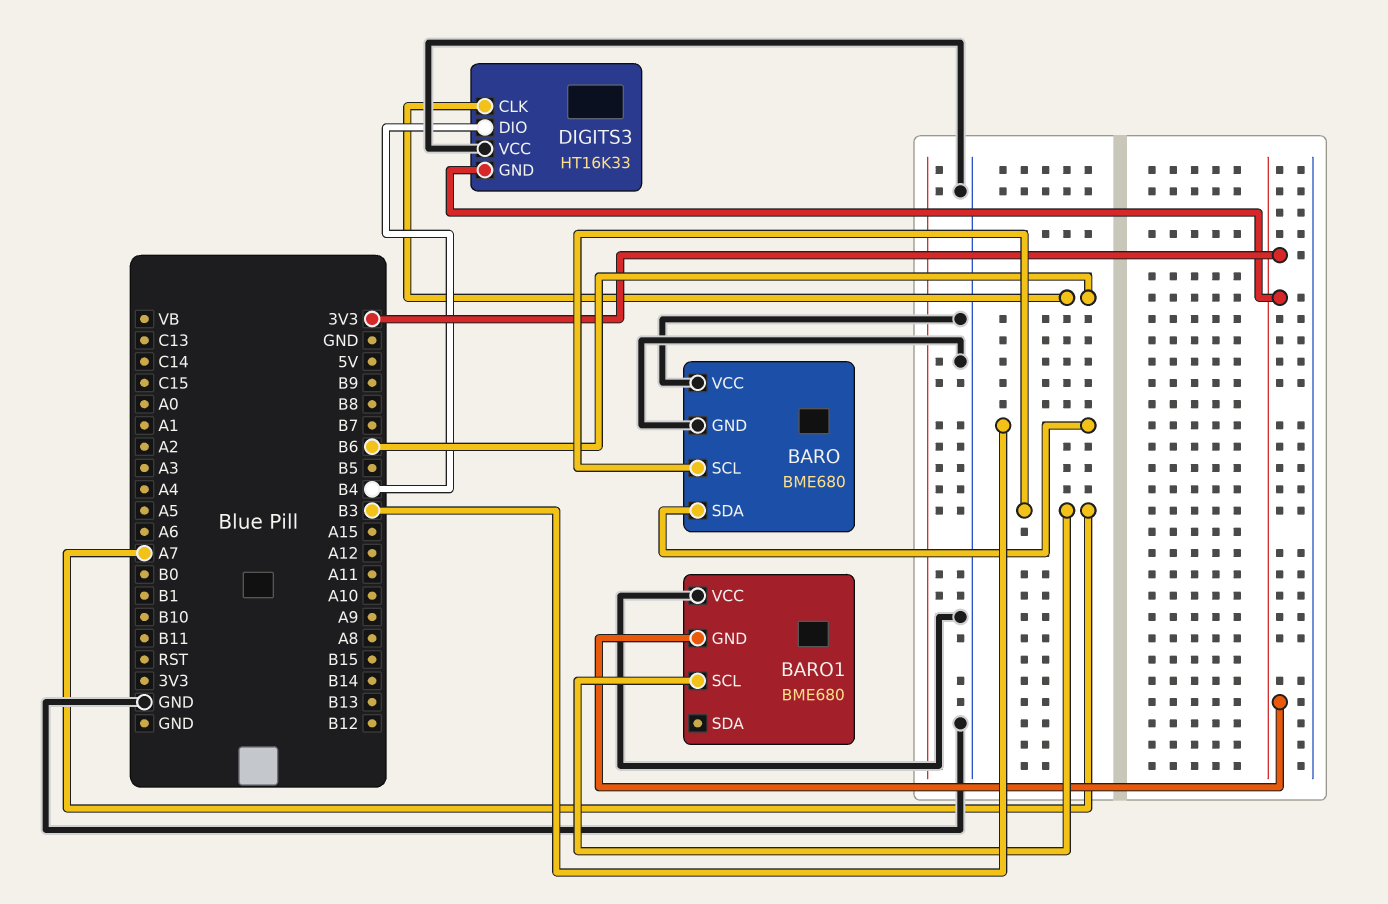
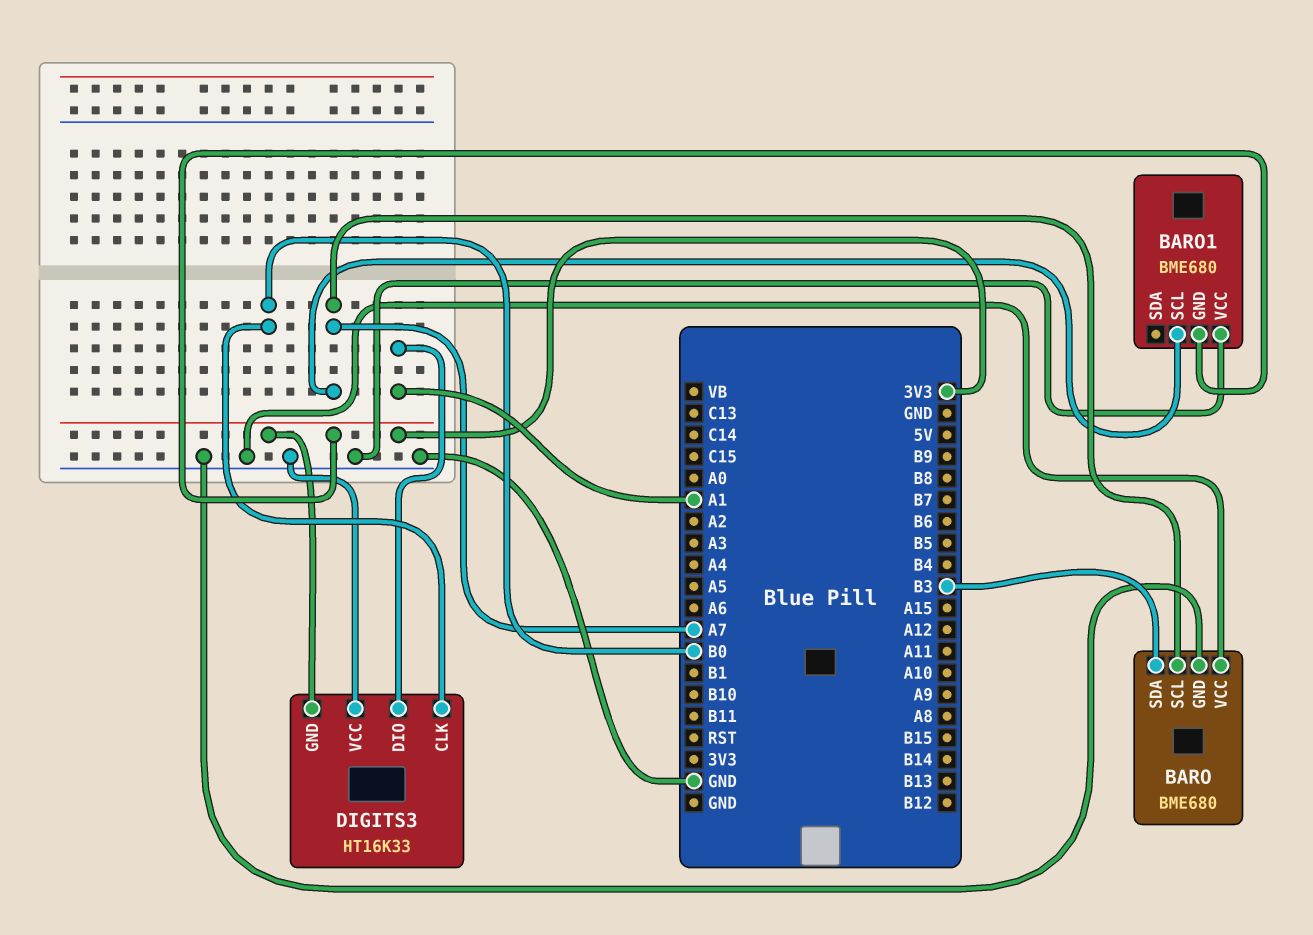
DIGITS3 pin CLK: B6 -> B0
DIGITS3 pin DIO: B4 -> A1

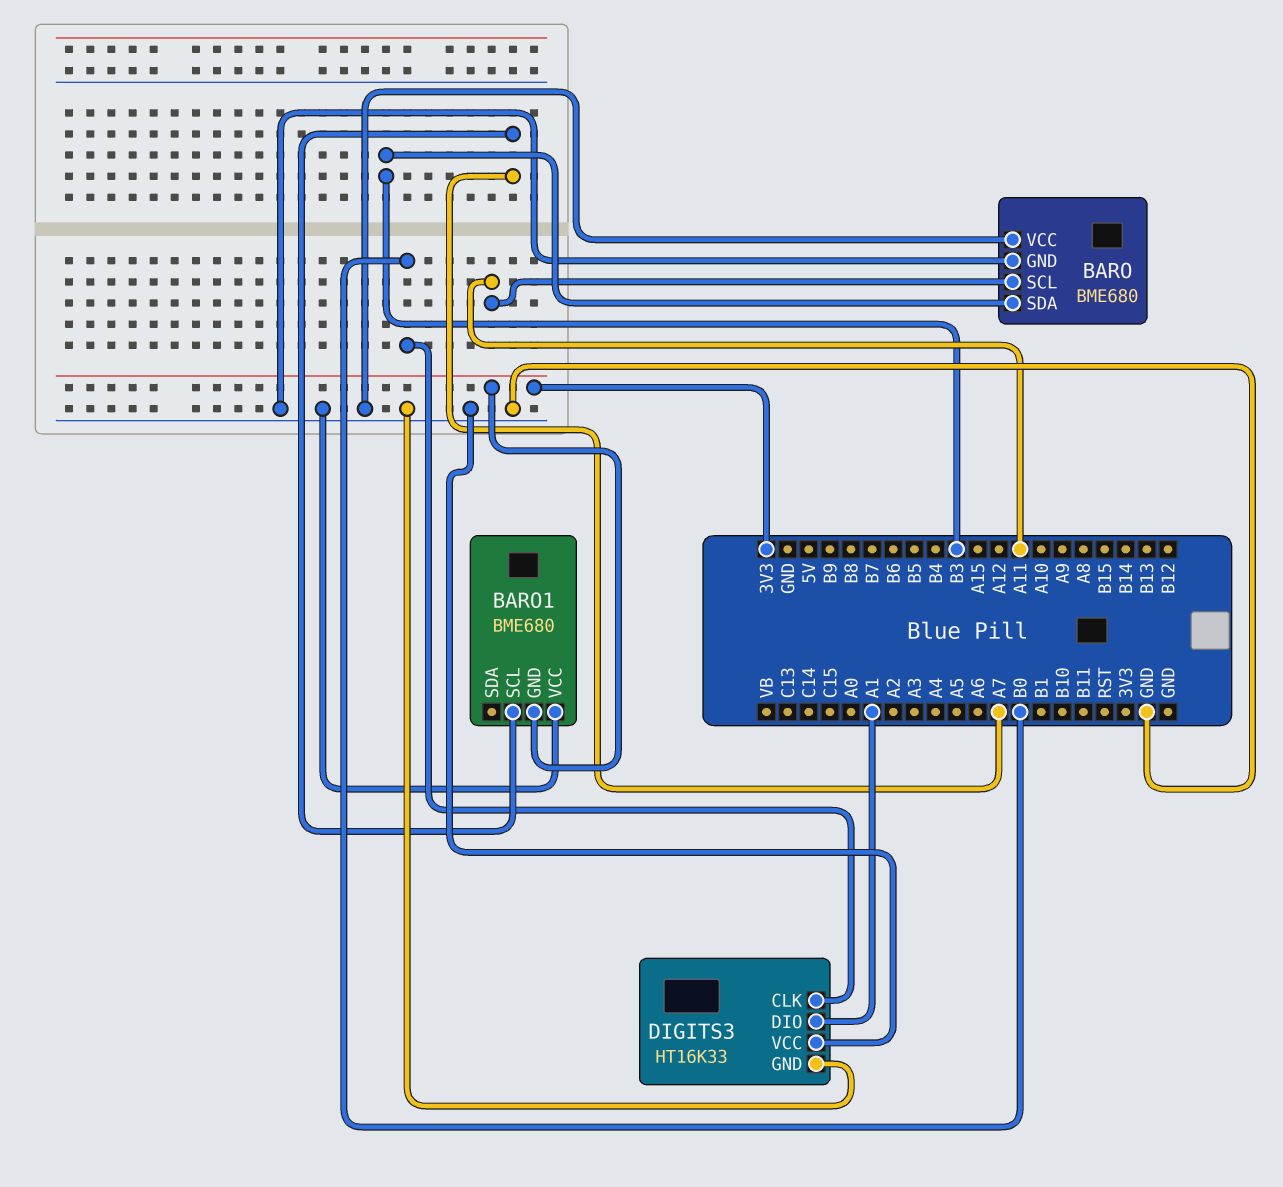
BARO pin SCL: A7 -> A11
DIGITS3 pin GND: 3V3 -> GND

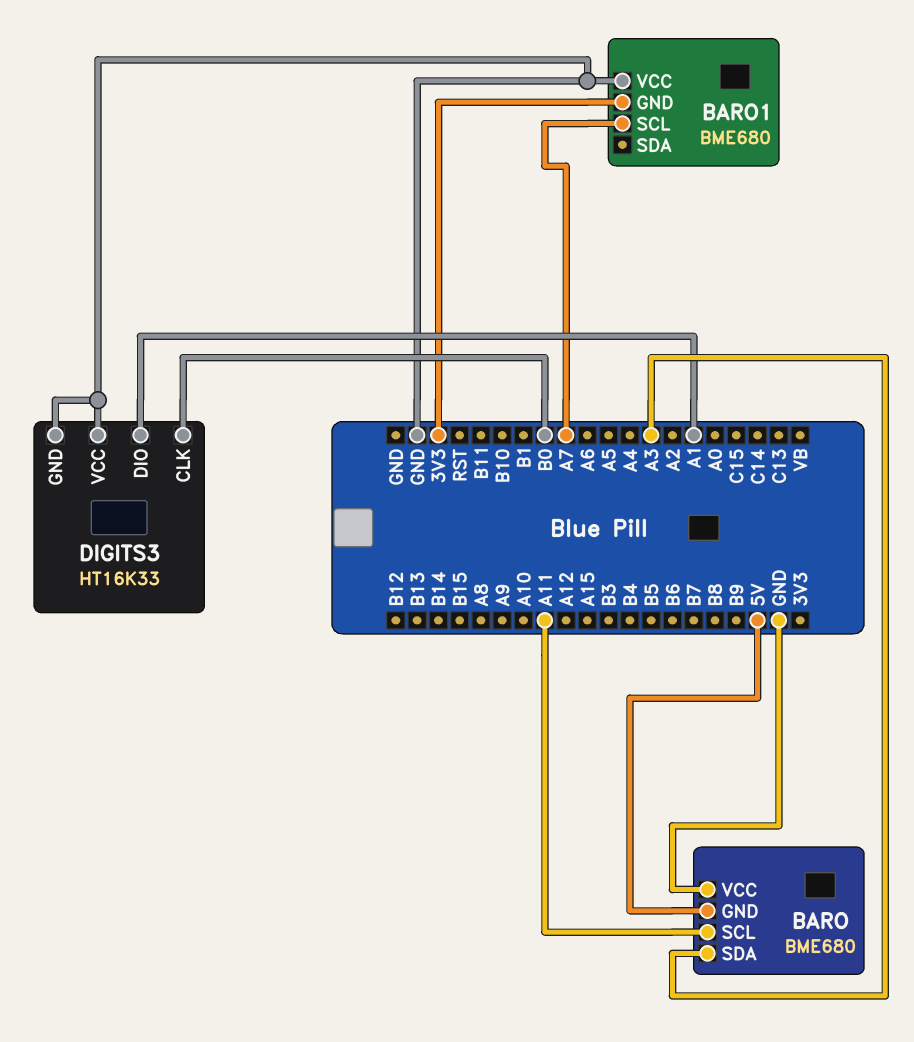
BARO pin GND: GND -> 5V
BARO pin SDA: B3 -> A3

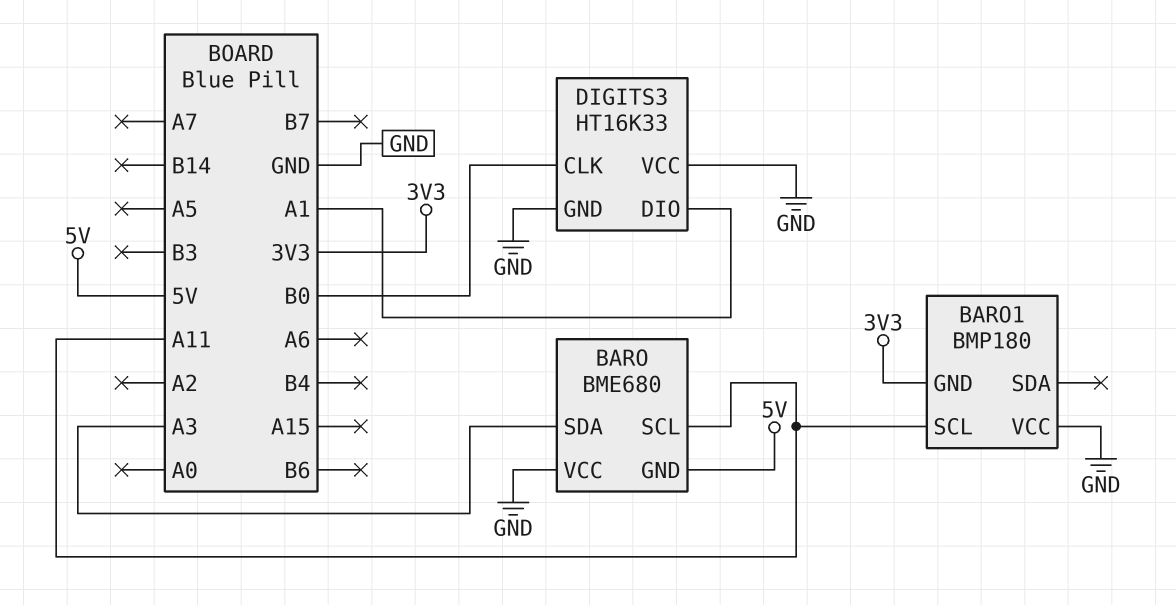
BARO1: BME680 -> BMP180
BARO1 pin SCL: A7 -> A11

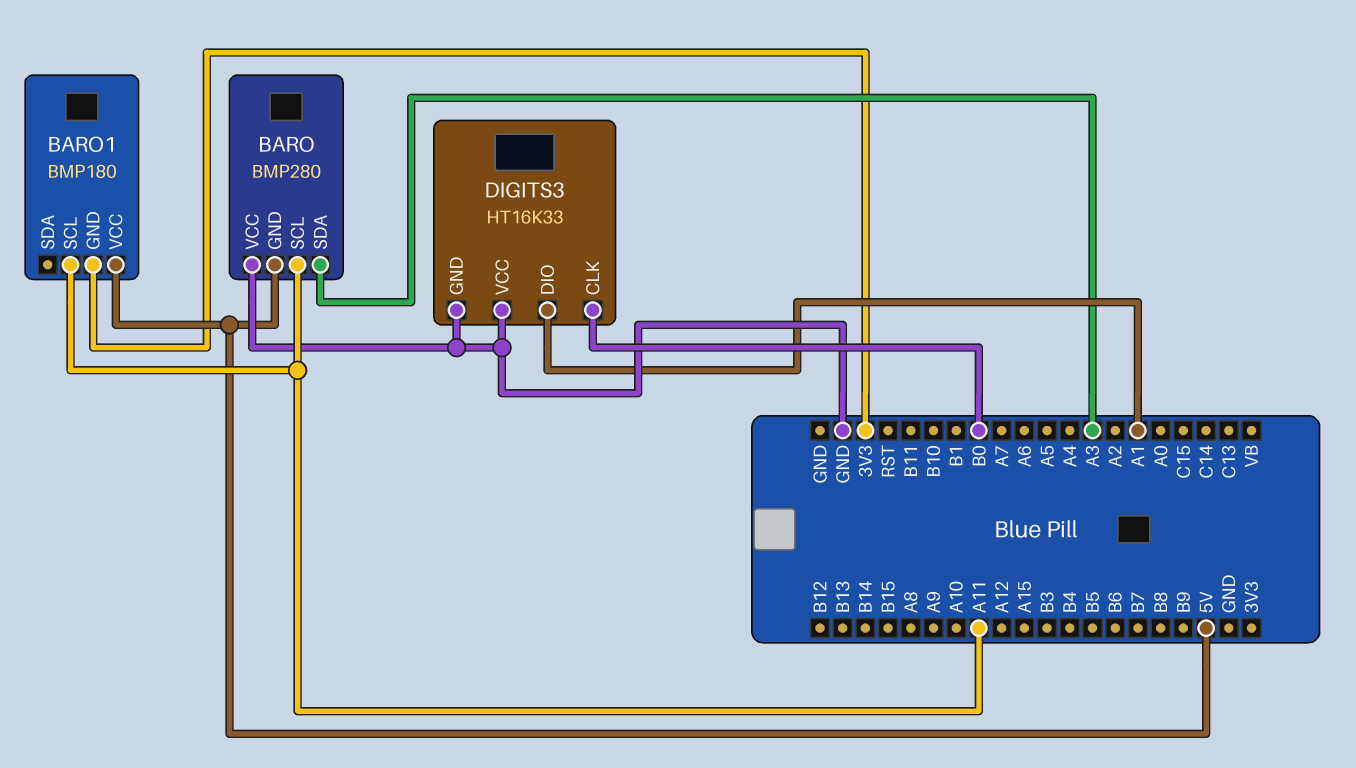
BARO: BME680 -> BMP280
BARO1 pin VCC: GND -> 5V

